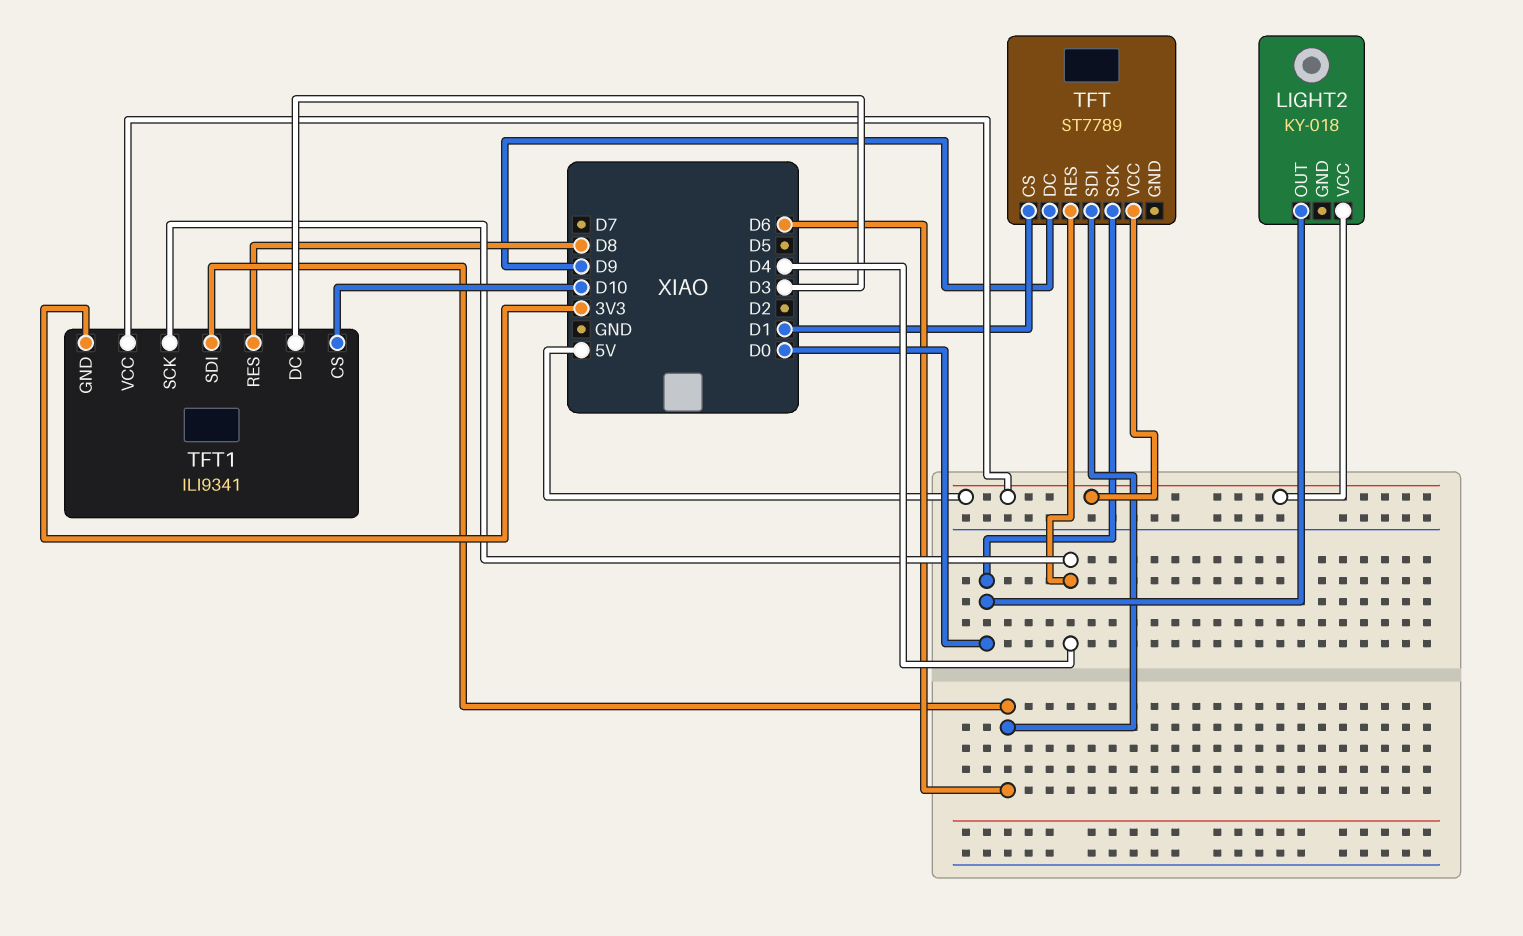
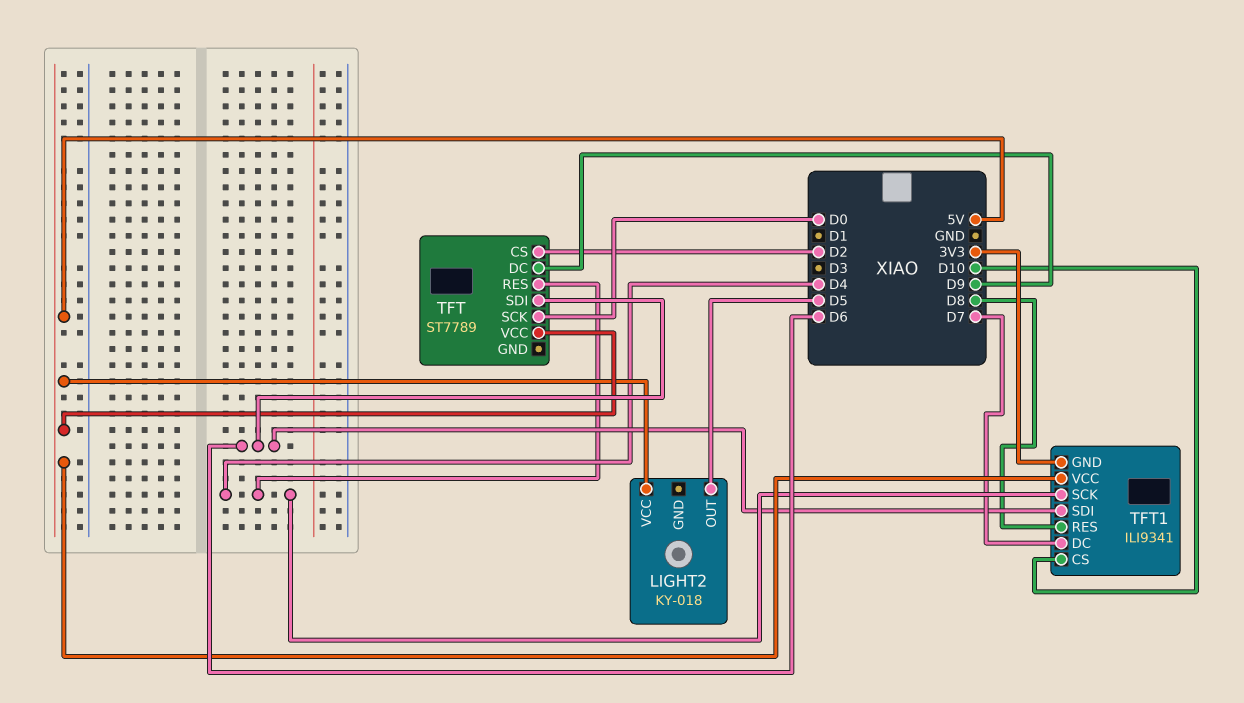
LIGHT2 pin OUT: D0 -> D5
TFT pin CS: D1 -> D2
TFT1 pin DC: D3 -> D7

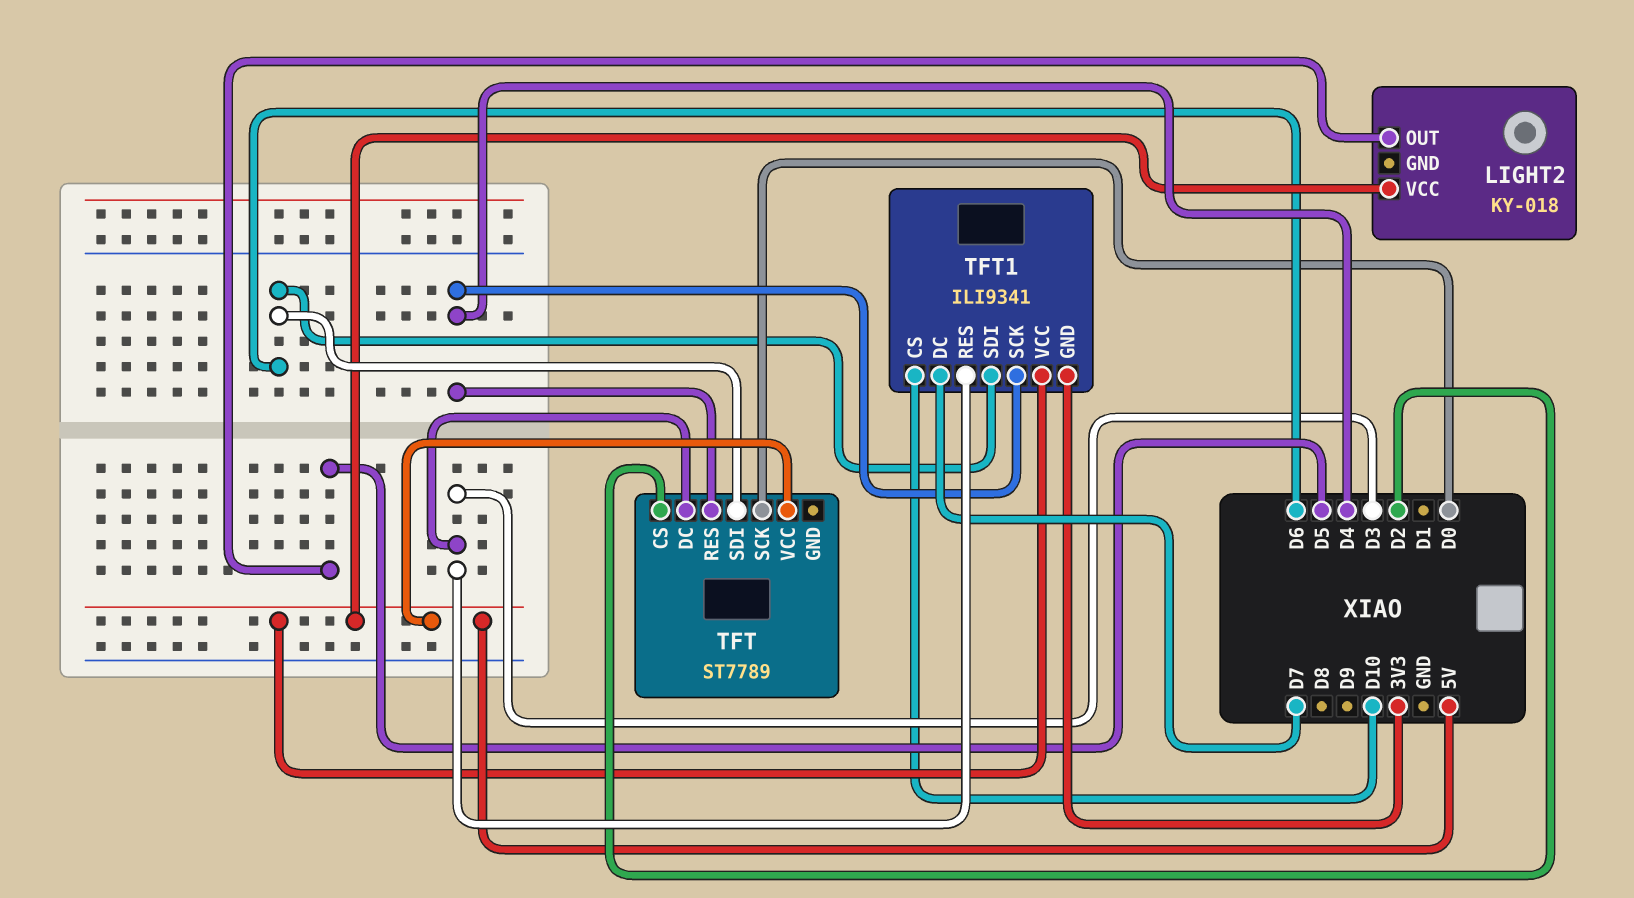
TFT pin DC: D9 -> D3
TFT1 pin RES: D8 -> D3

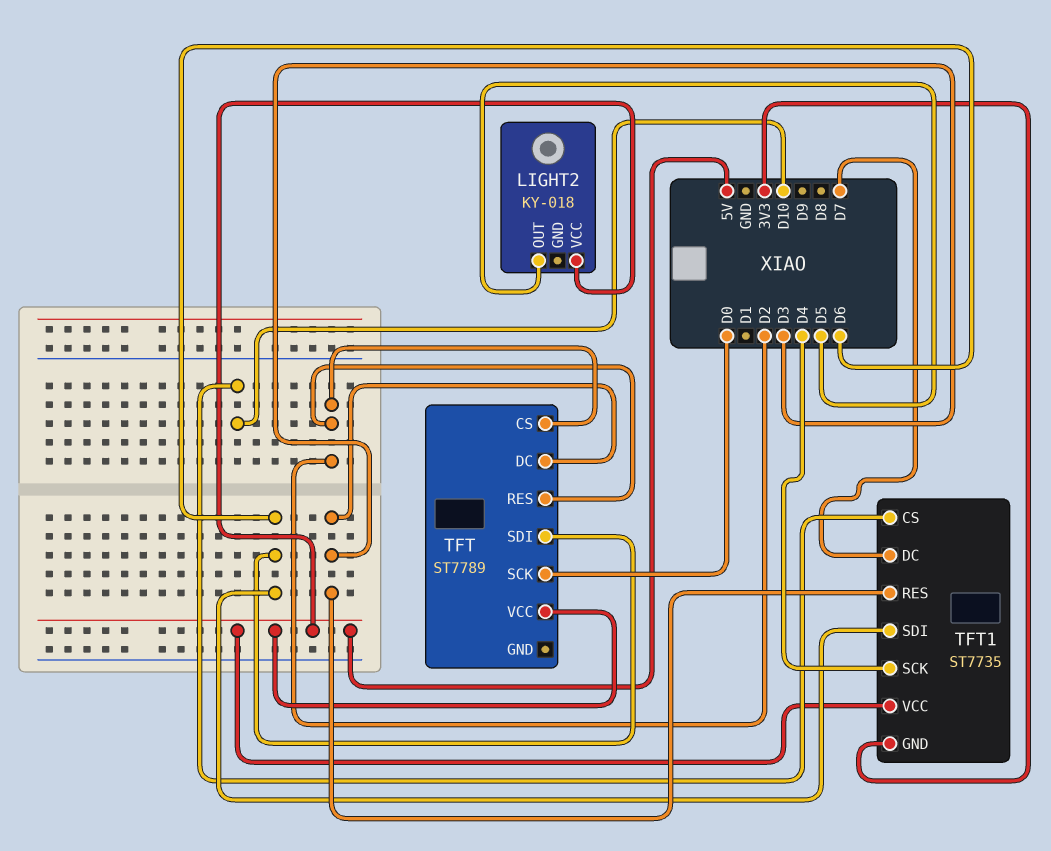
TFT pin RES: D4 -> D2
TFT1: ILI9341 -> ST7735

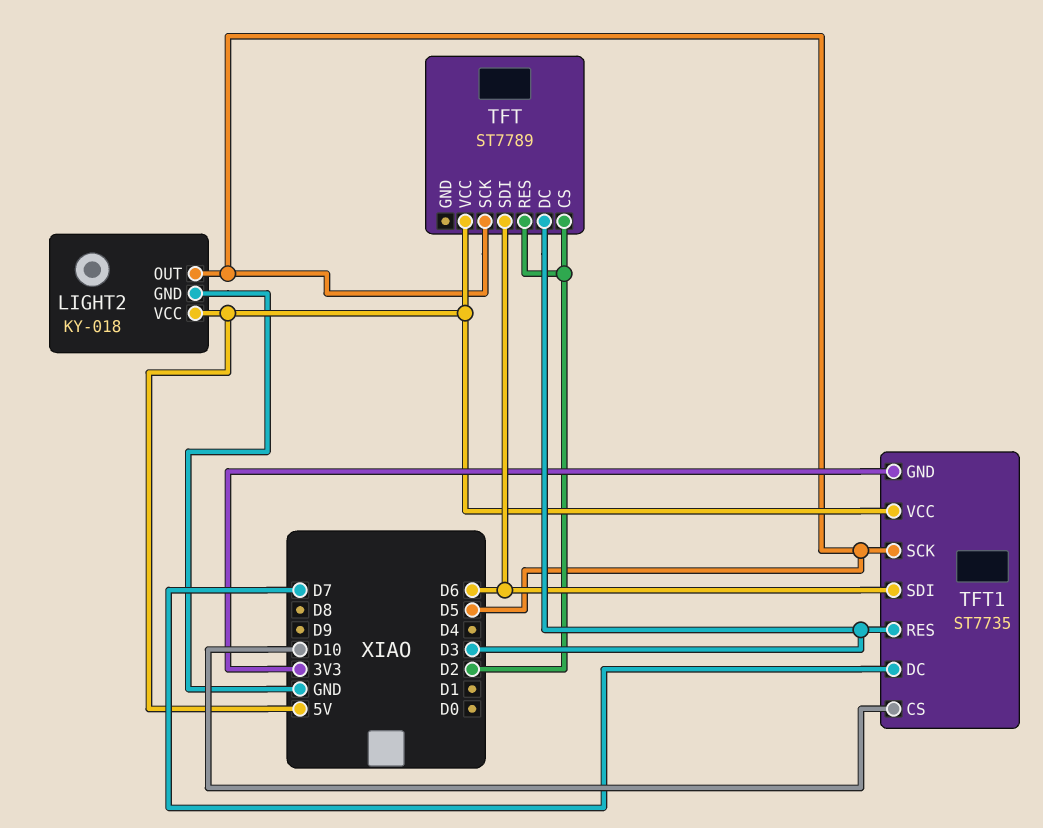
LIGHT2 pin GND: none -> GND
TFT pin SCK: D0 -> D5
TFT1 pin SCK: D4 -> D5

